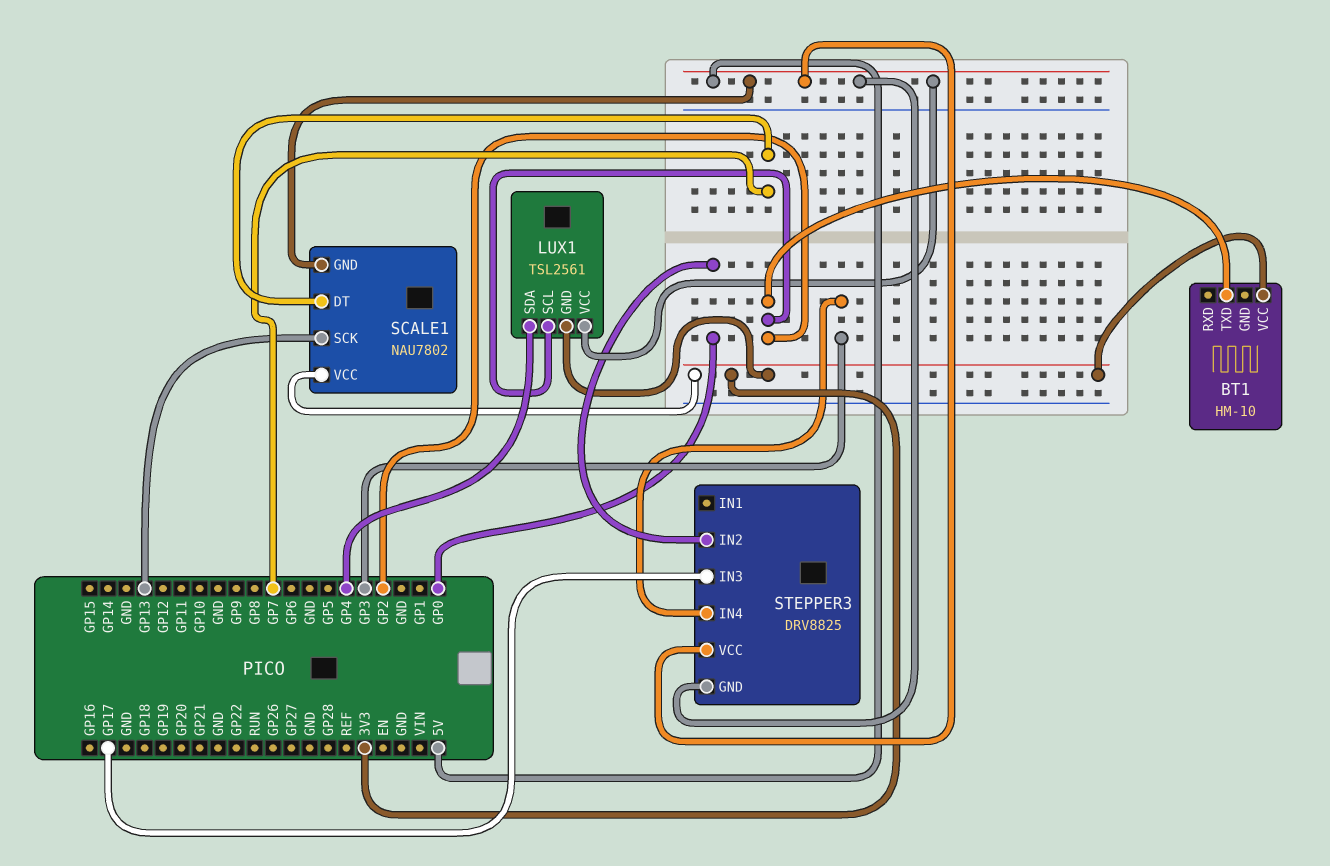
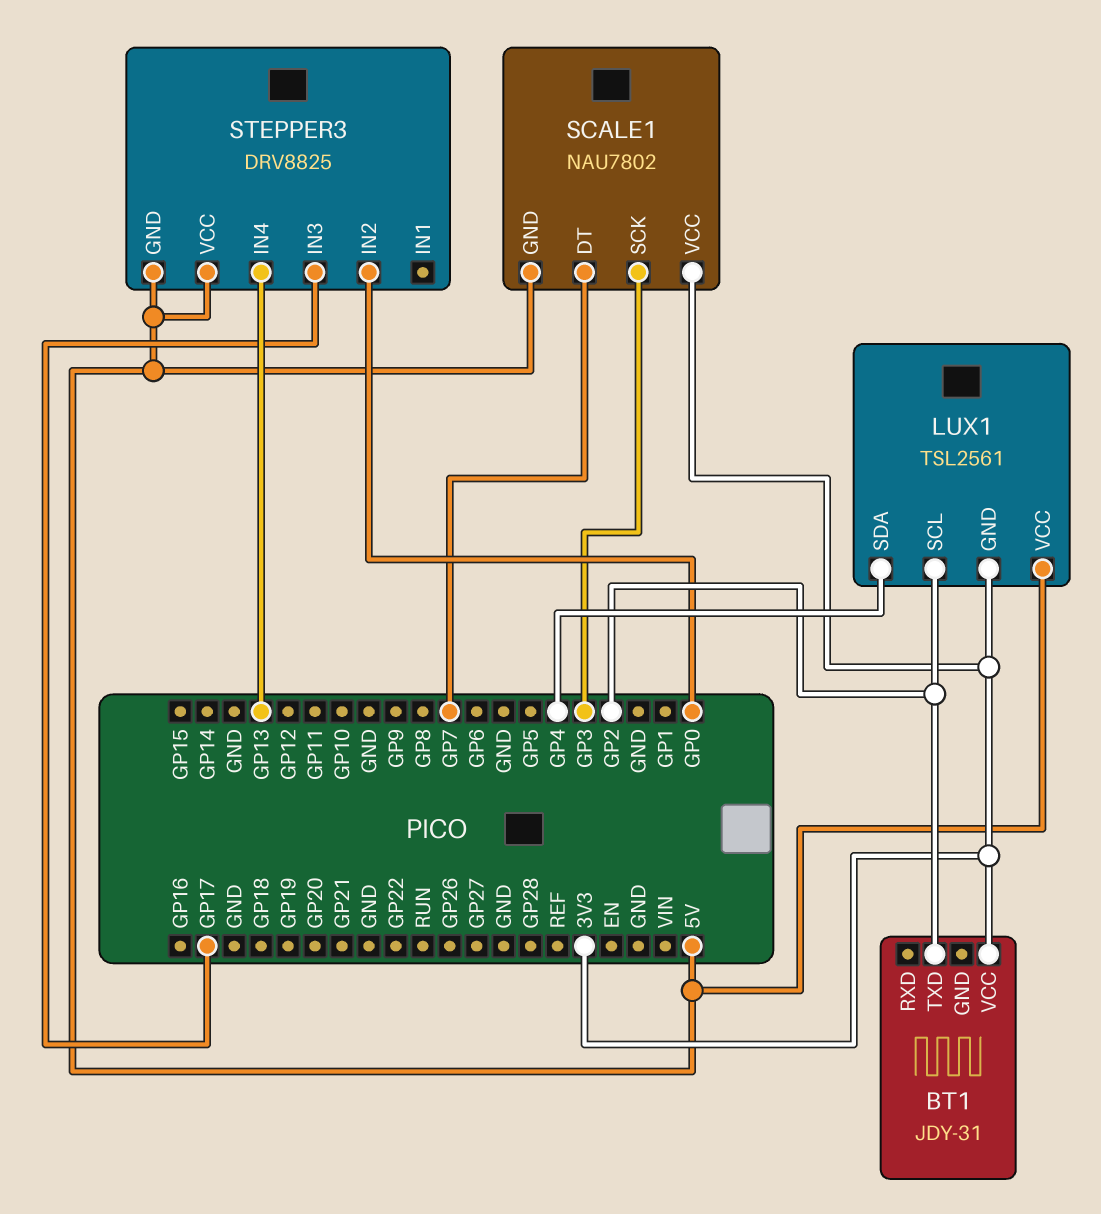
BT1: HM-10 -> JDY-31
SCALE1 pin SCK: GP13 -> GP3
STEPPER3 pin IN4: GP3 -> GP13

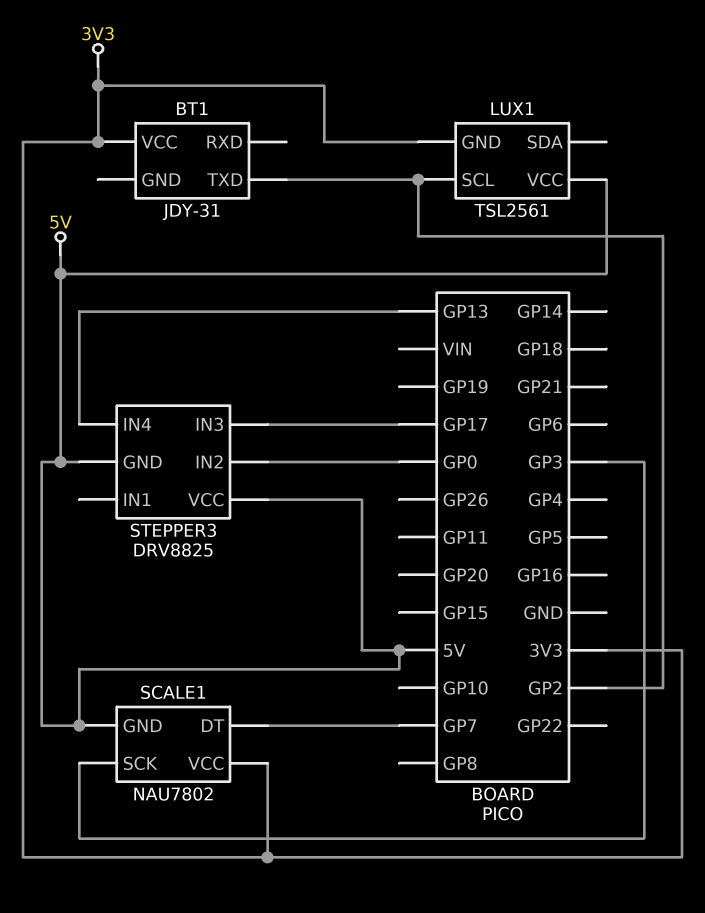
LUX1 pin SDA: GP4 -> none

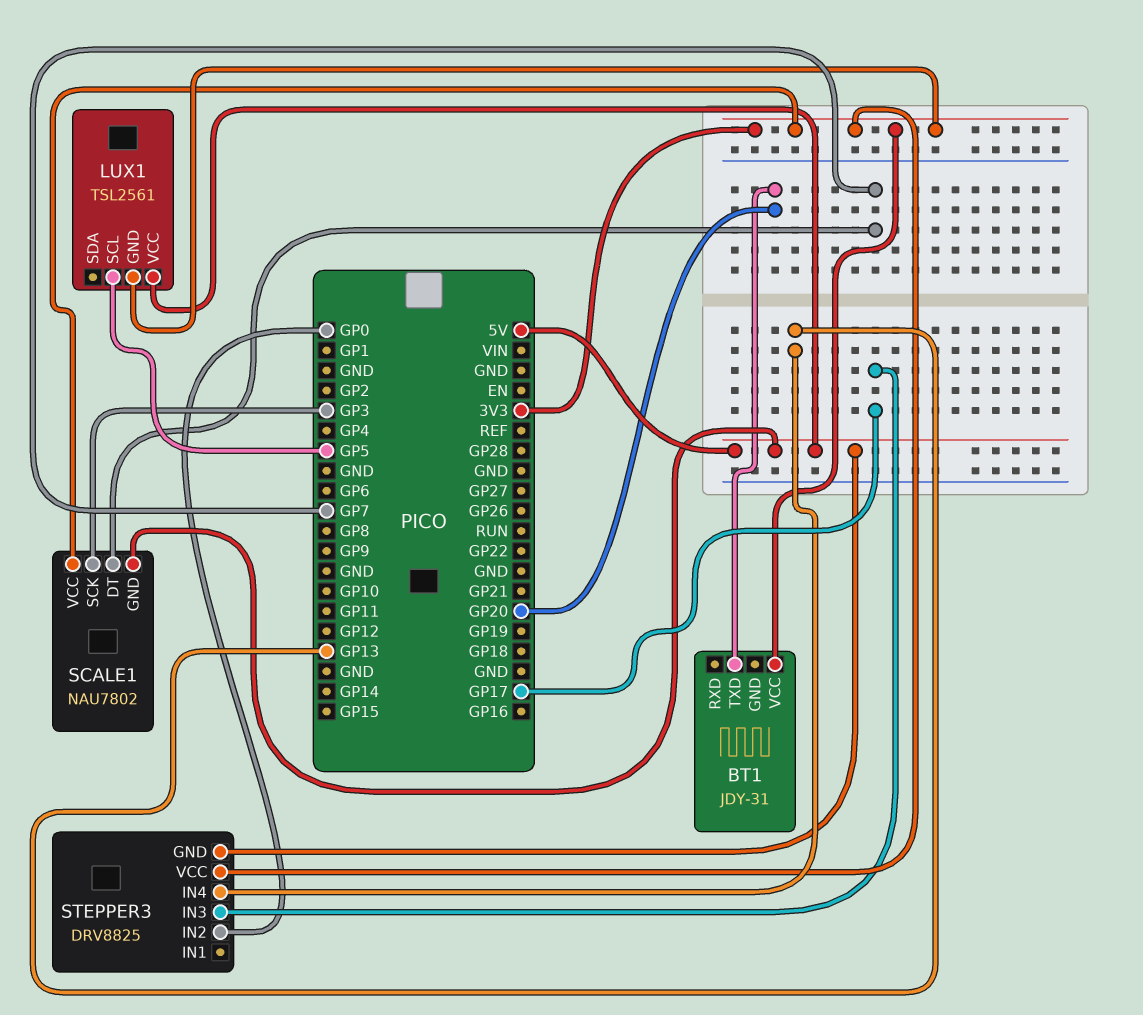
BT1 pin TXD: GP2 -> GP20
LUX1 pin SCL: GP2 -> GP5
STEPPER3 pin VCC: 5V -> 3V3

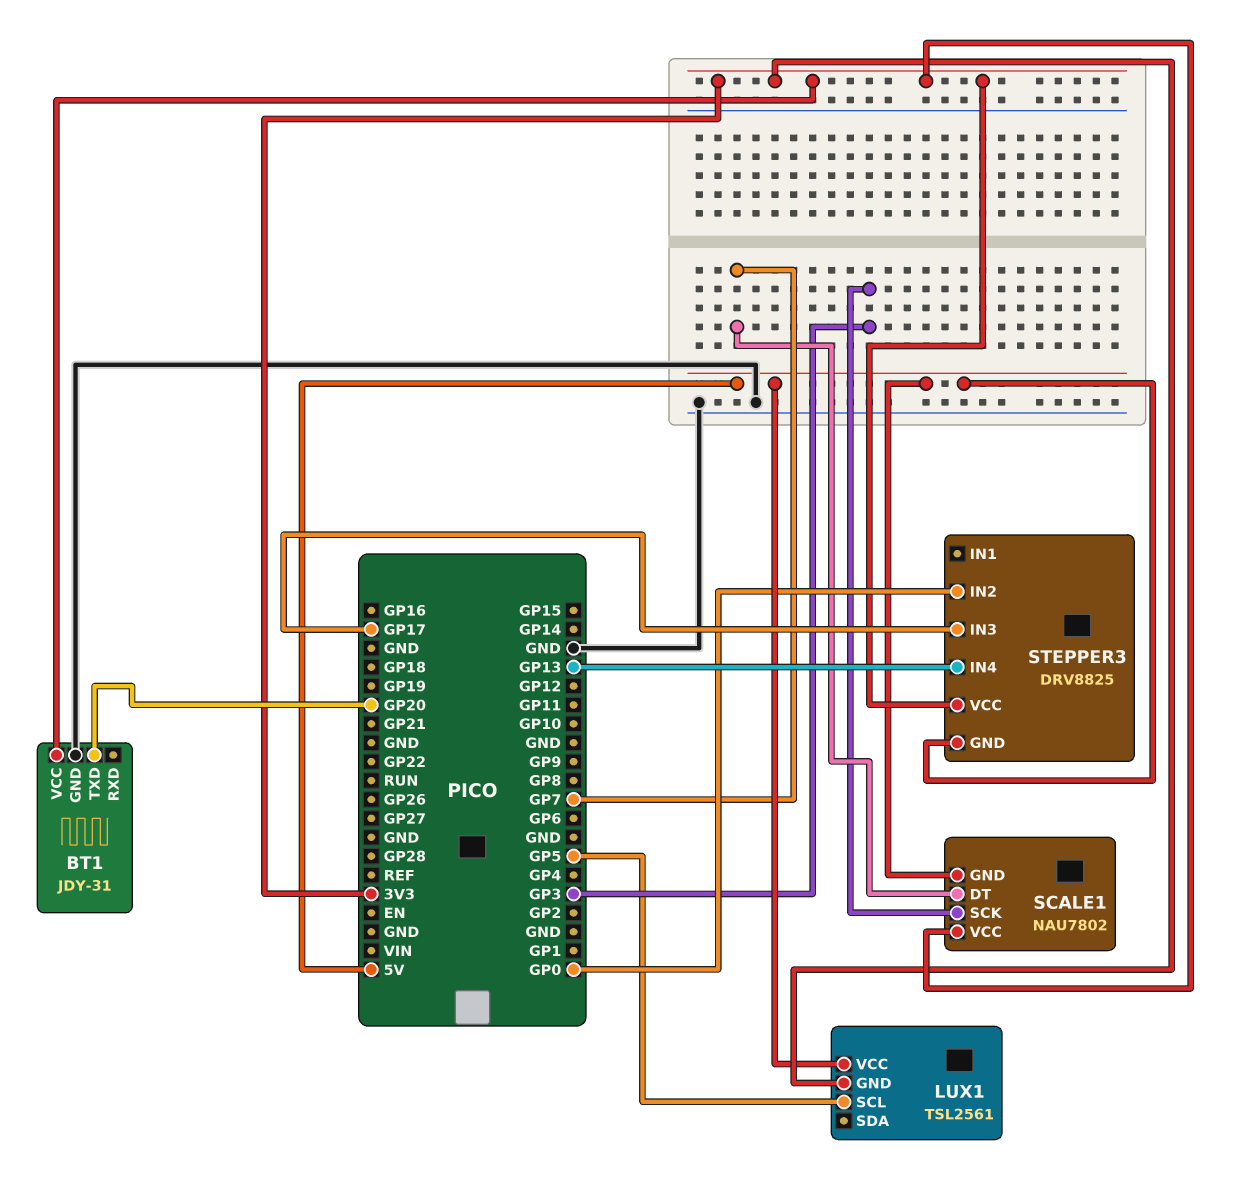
BT1 pin GND: none -> GND

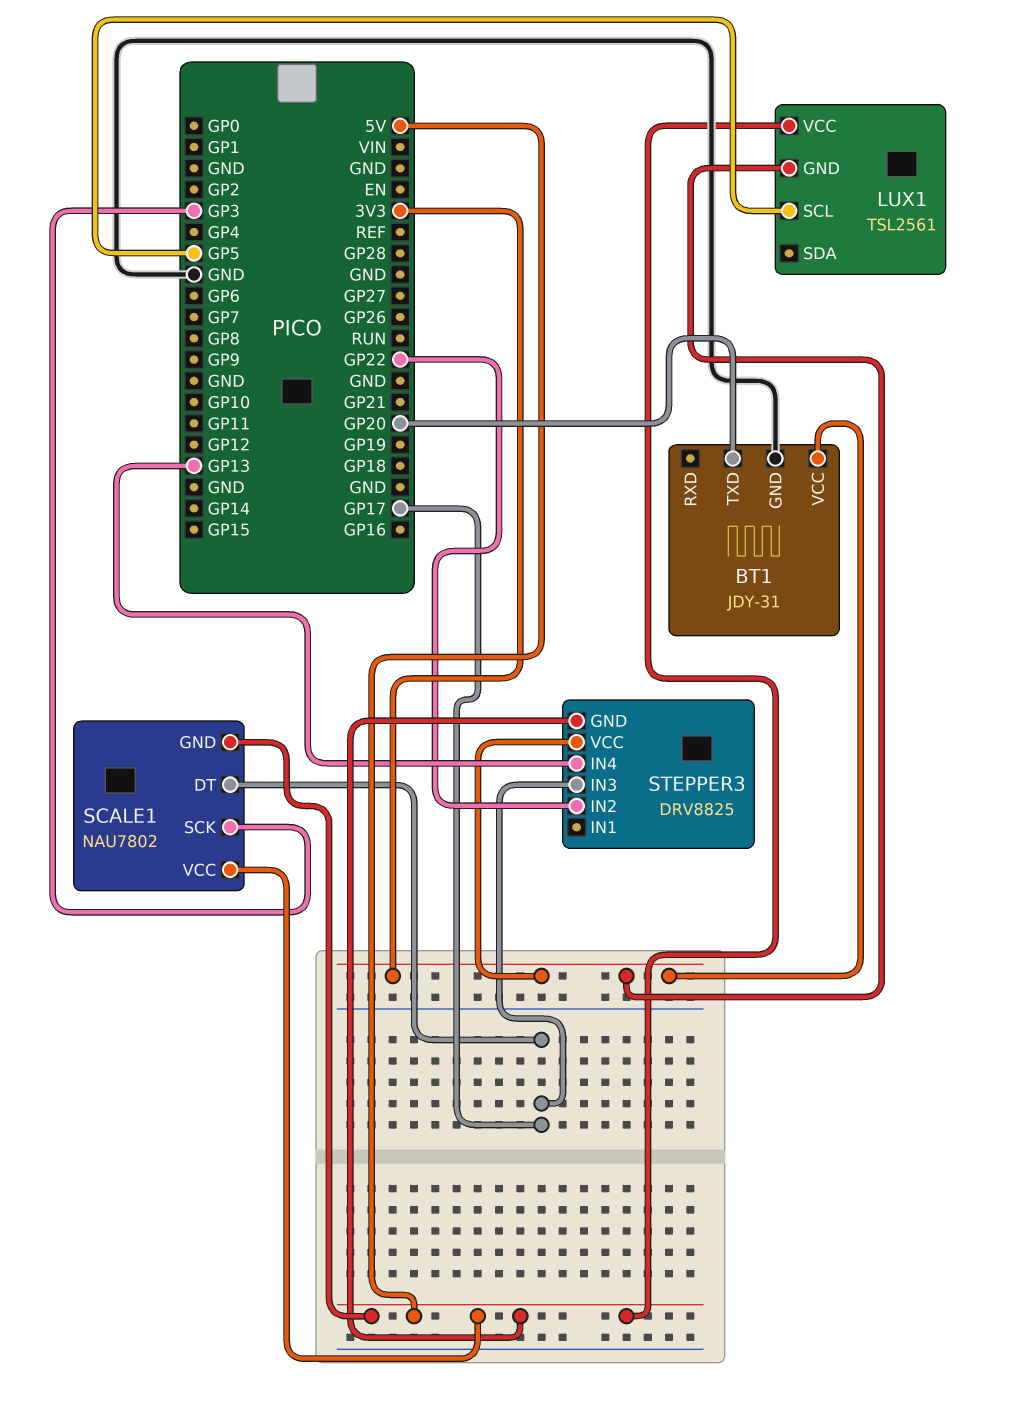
SCALE1 pin DT: GP7 -> GP17
SCALE1 pin VCC: 3V3 -> 5V
STEPPER3 pin IN2: GP0 -> GP22

